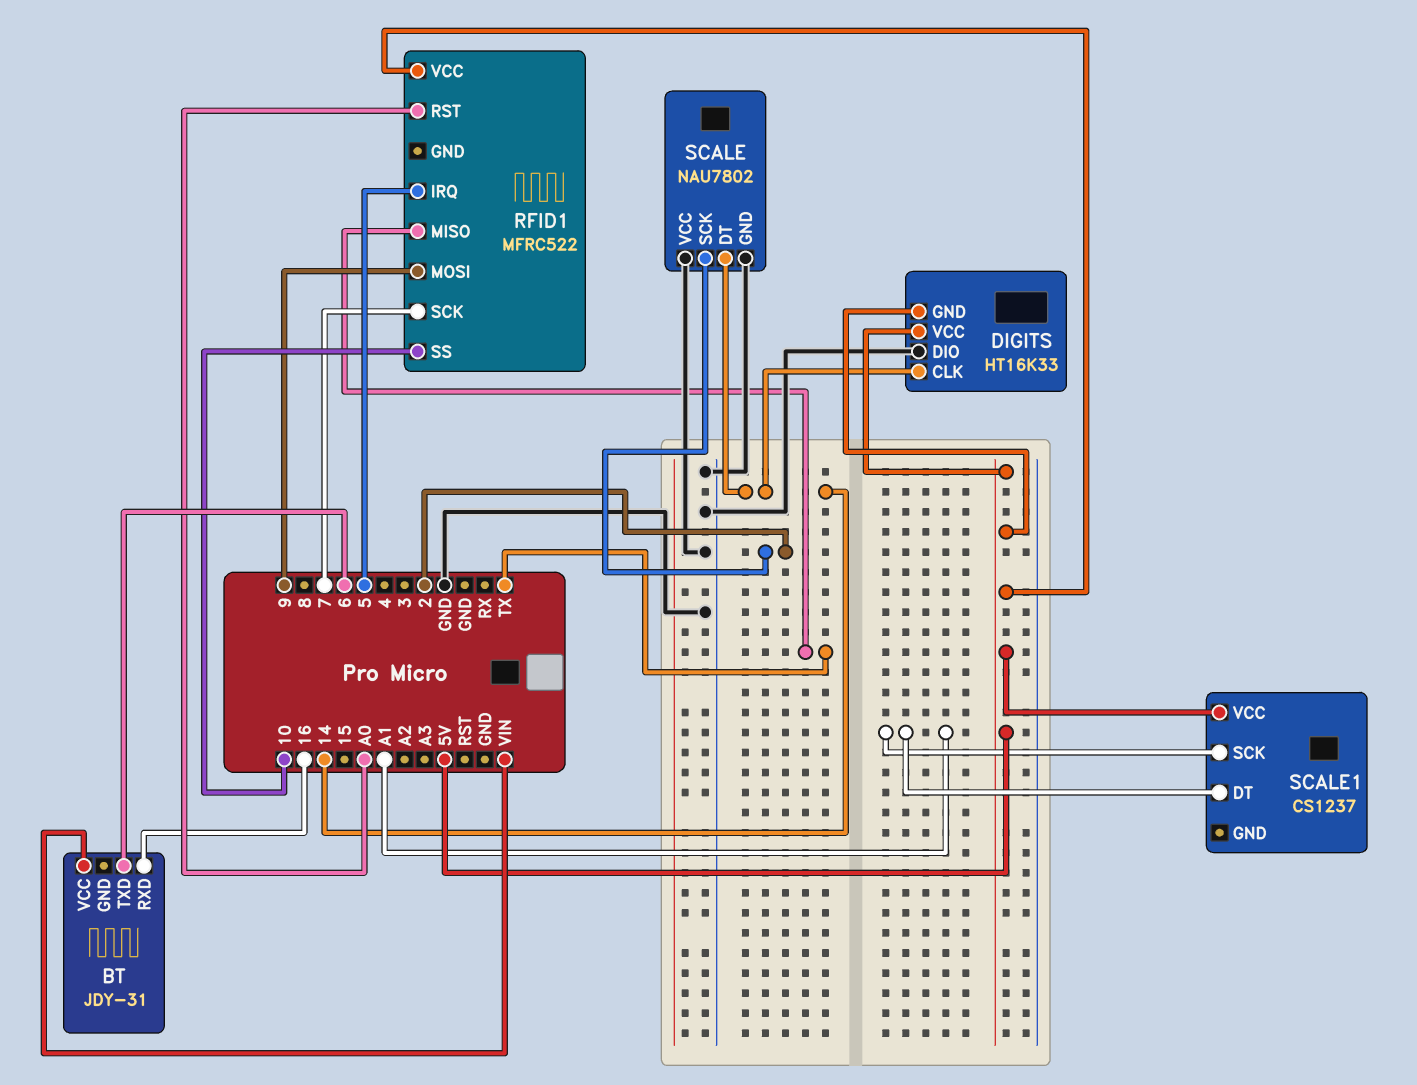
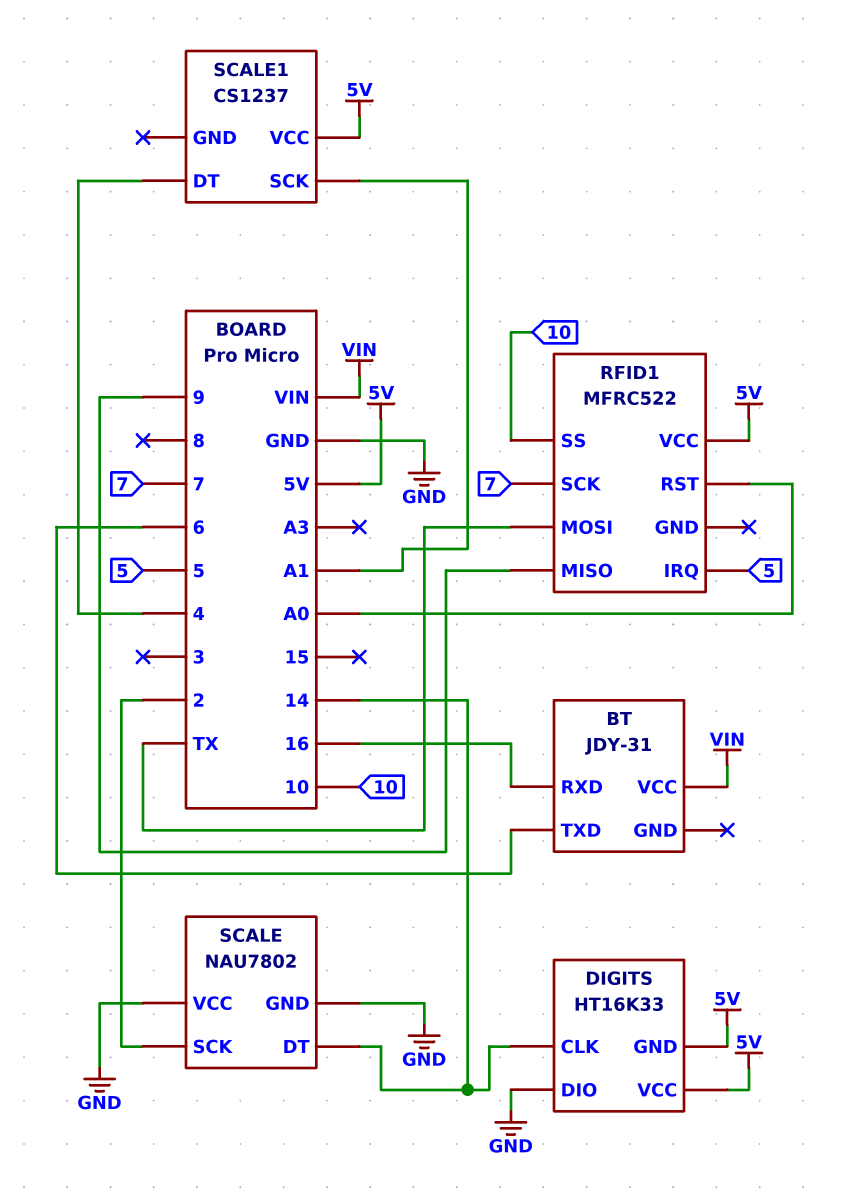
RFID1 pin MISO: TX -> 9
RFID1 pin MOSI: 9 -> TX
SCALE1 pin DT: A1 -> 4

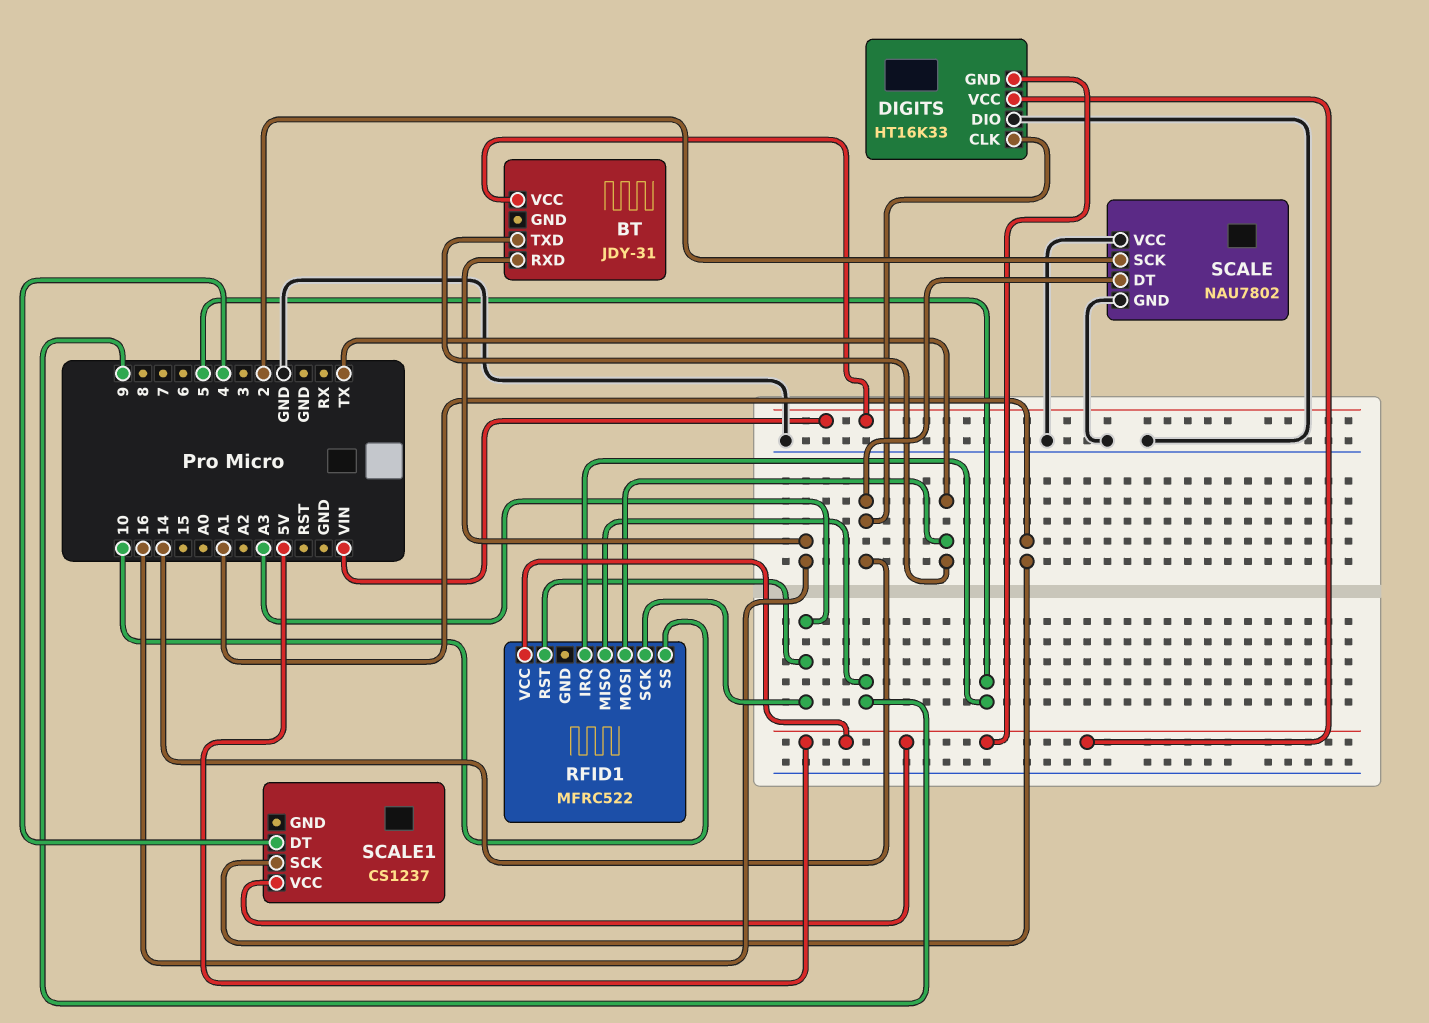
BT pin TXD: 6 -> TX
RFID1 pin RST: A0 -> A3
RFID1 pin SCK: 7 -> A3

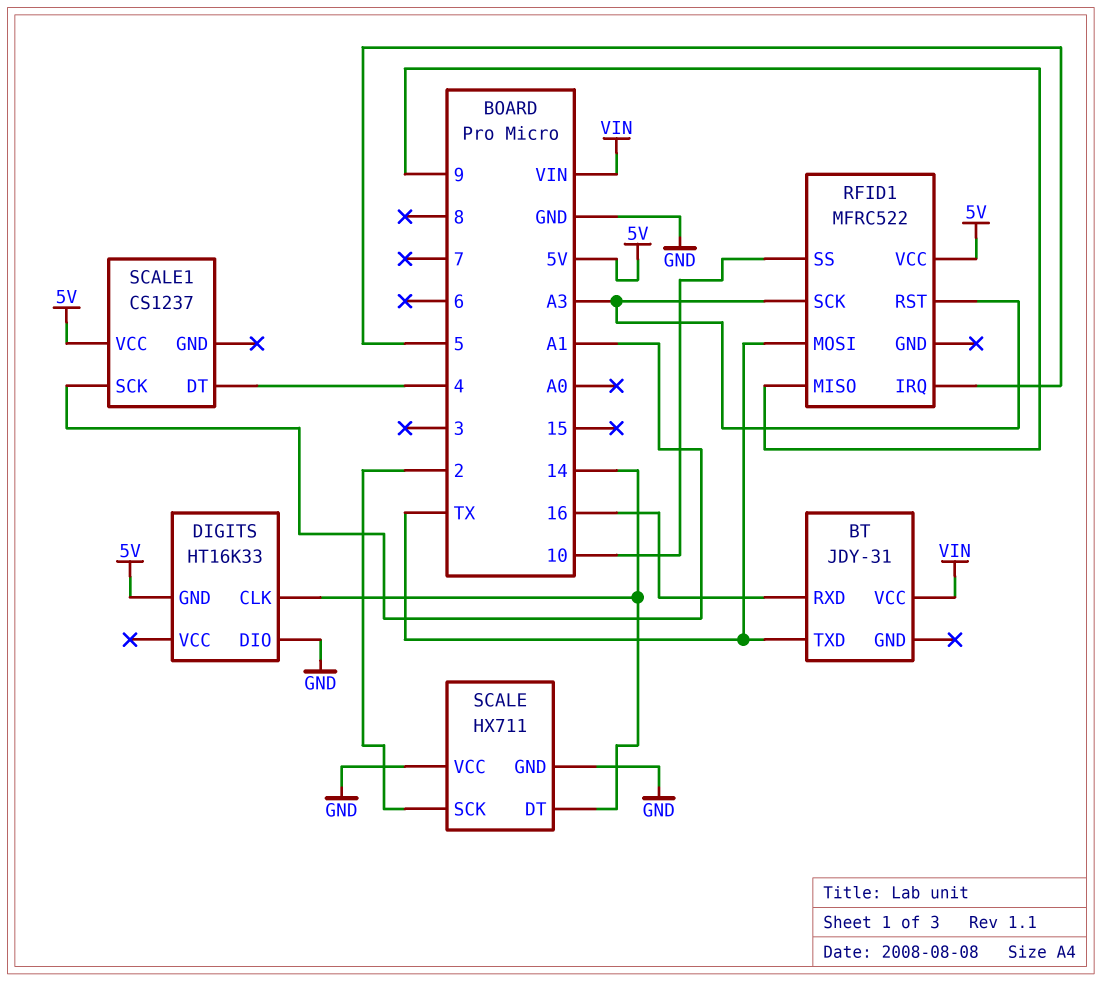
DIGITS pin VCC: 5V -> none
SCALE: NAU7802 -> HX711

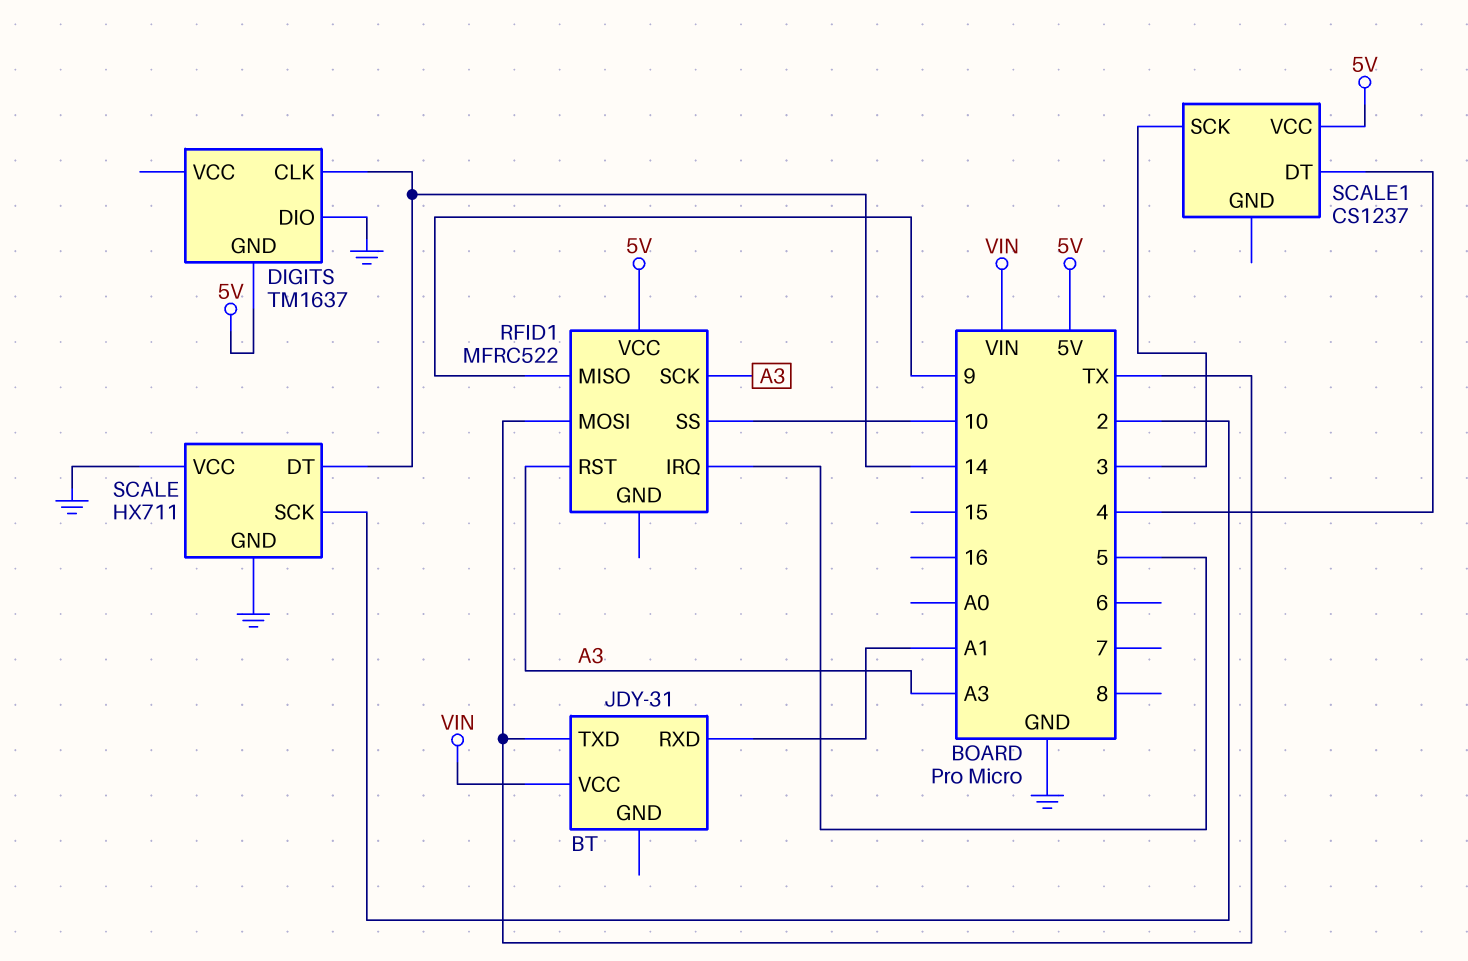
BT pin RXD: 16 -> A1
DIGITS: HT16K33 -> TM1637
SCALE1 pin SCK: A1 -> 3

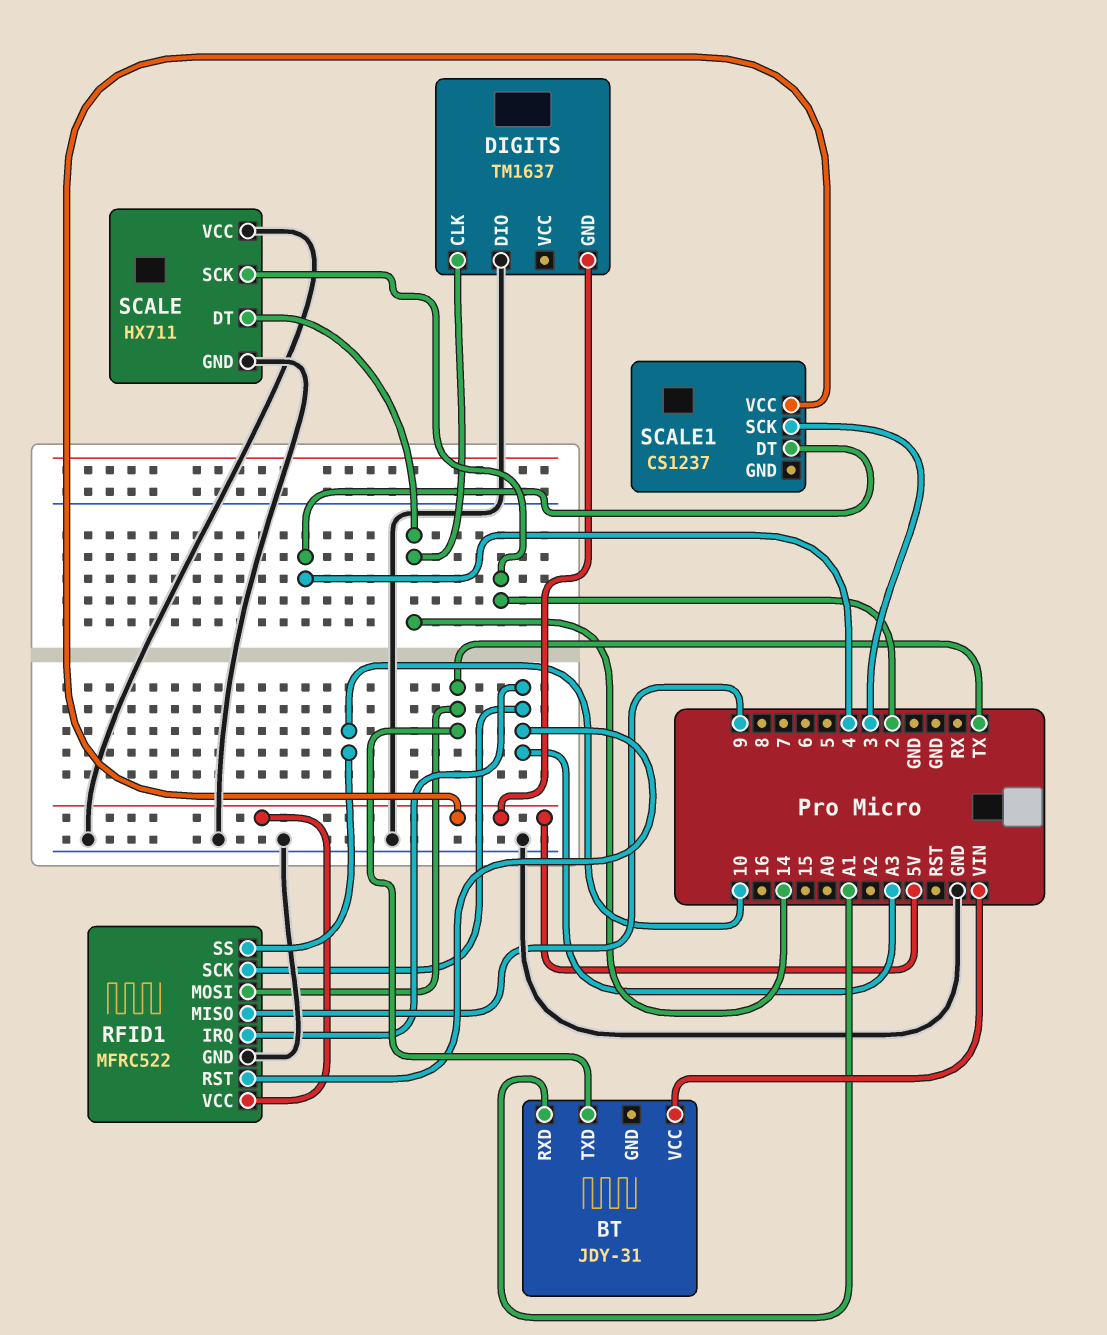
RFID1 pin GND: none -> GND
RFID1 pin IRQ: 5 -> A3

